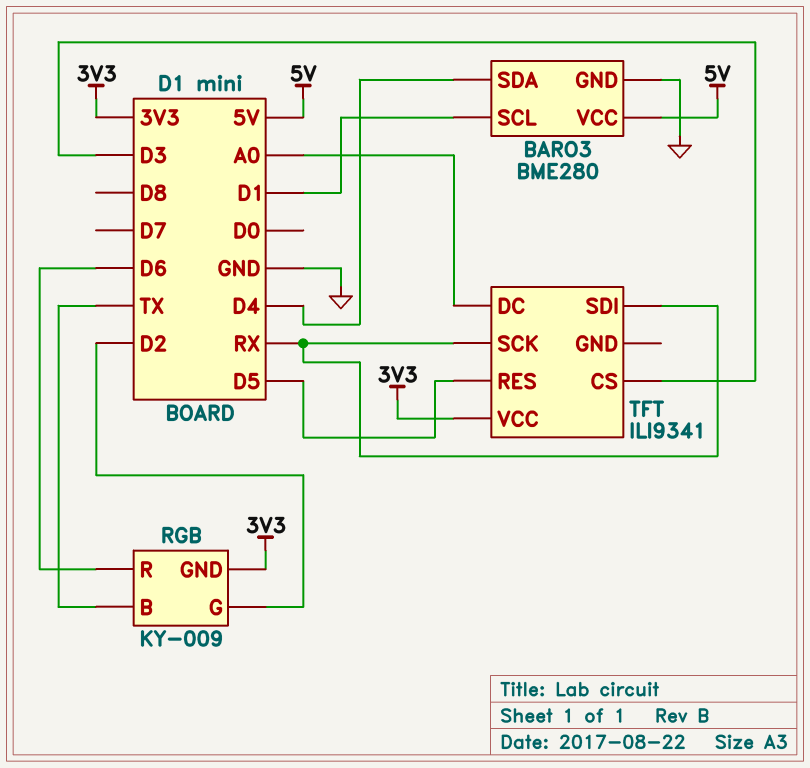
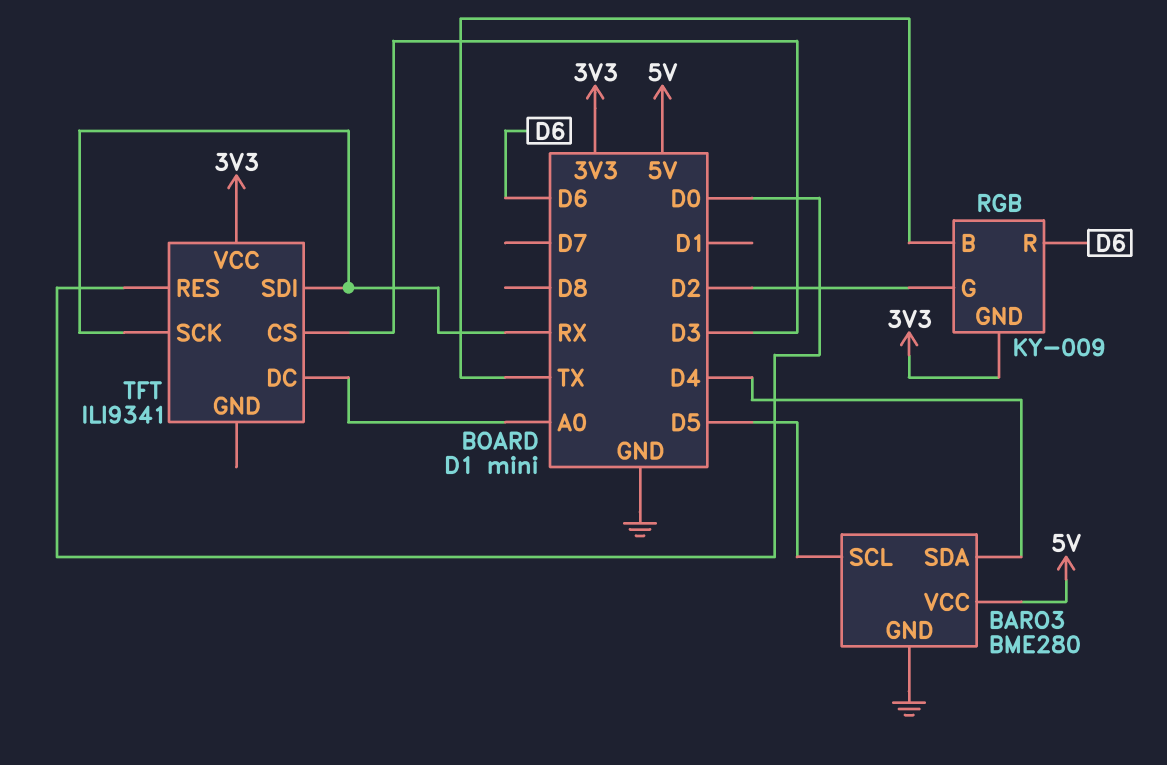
BARO3 pin SCL: D1 -> D5
TFT pin RES: D5 -> D0

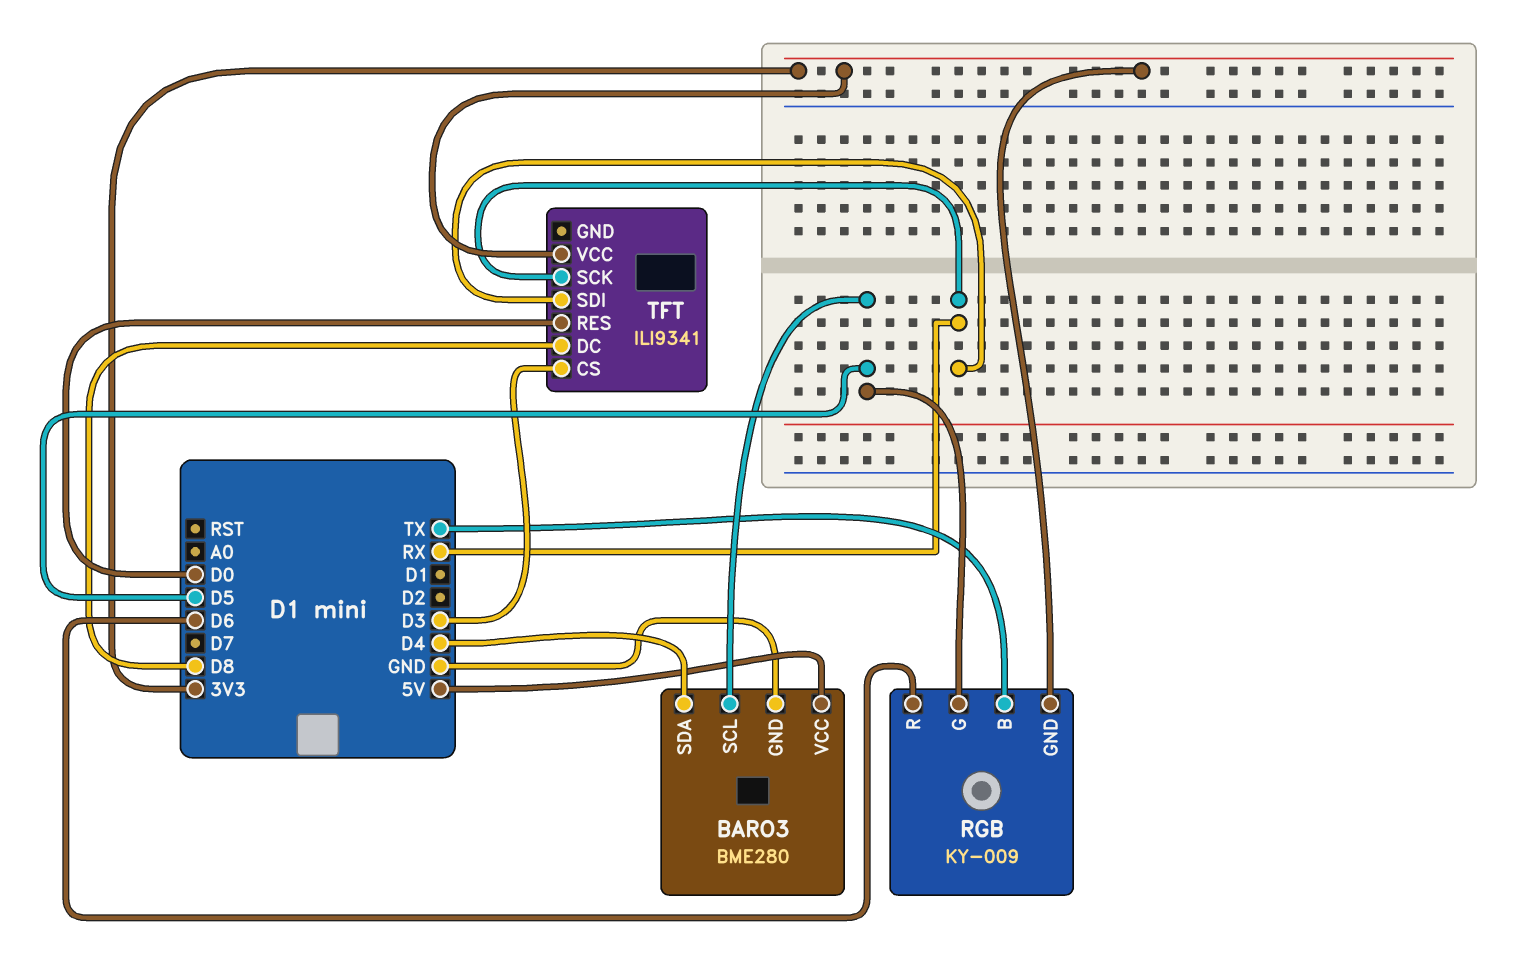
RGB pin G: D2 -> D5
TFT pin DC: A0 -> D8

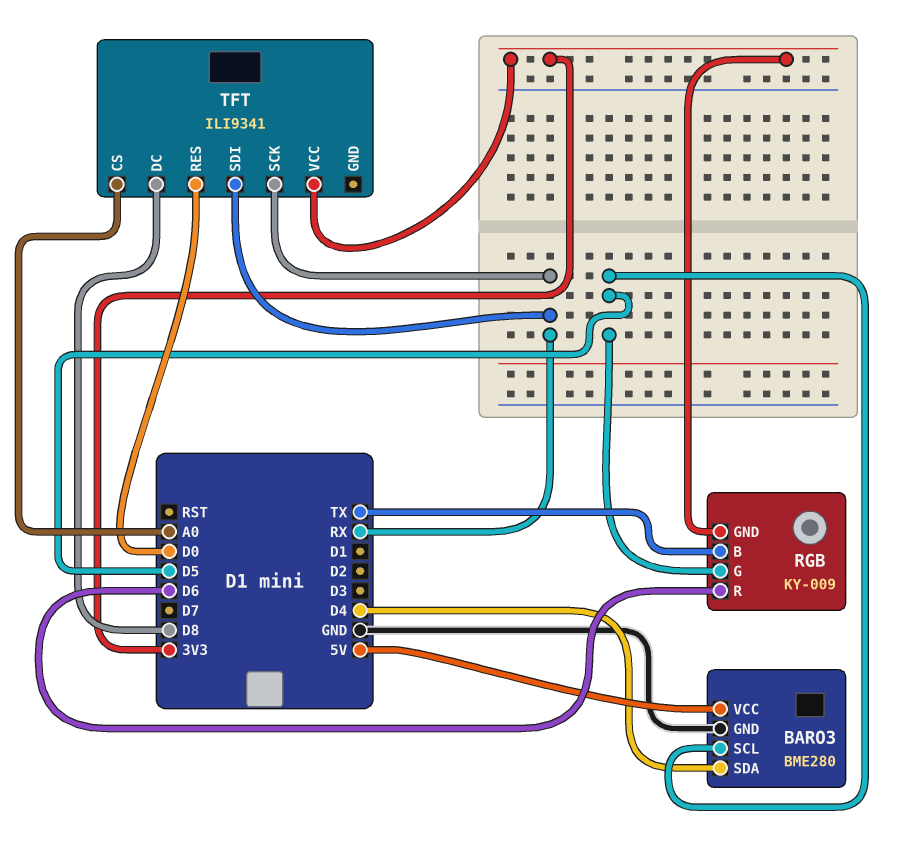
TFT pin CS: D3 -> A0

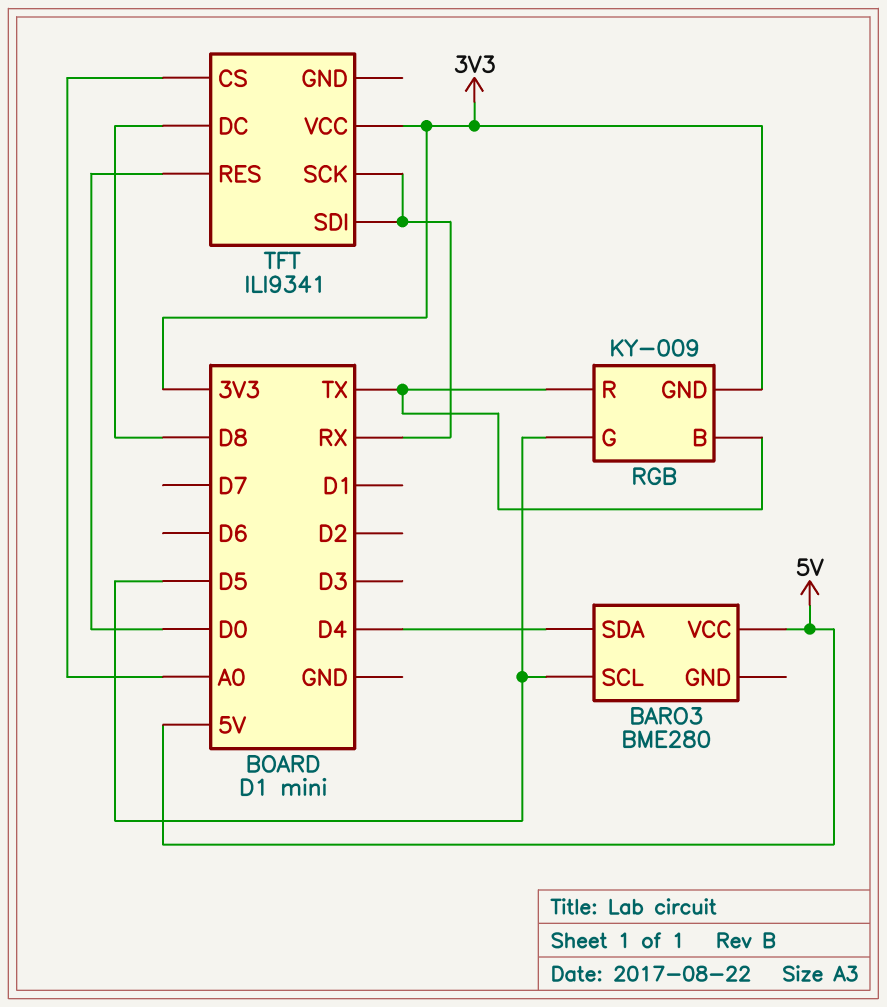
BARO3 pin GND: GND -> none
RGB pin R: D6 -> TX

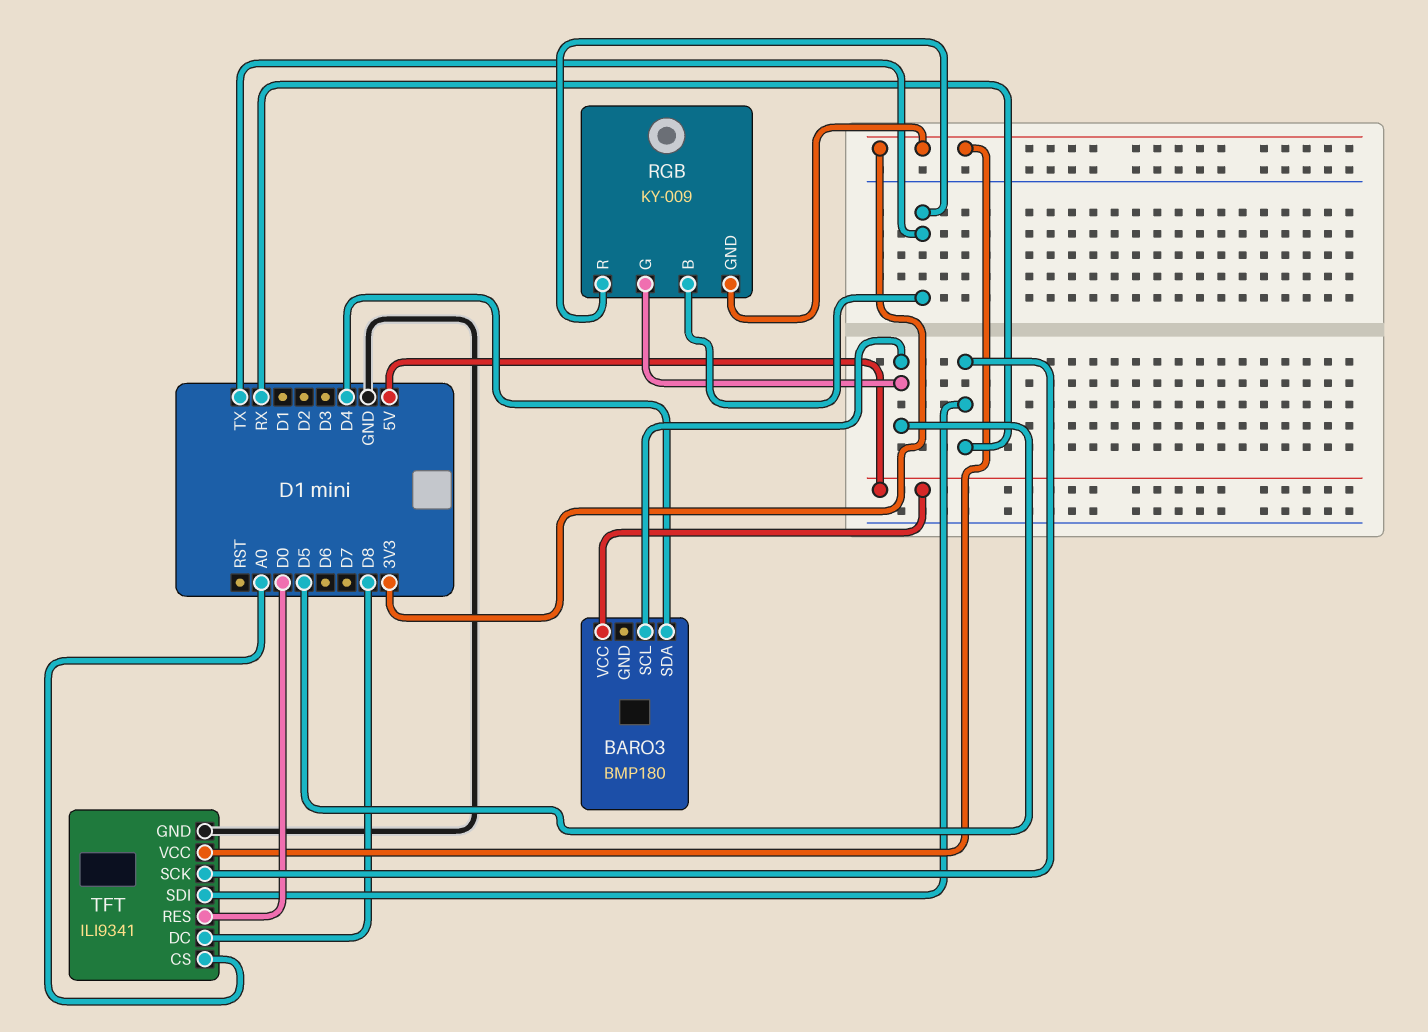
BARO3: BME280 -> BMP180
TFT pin GND: none -> GND

